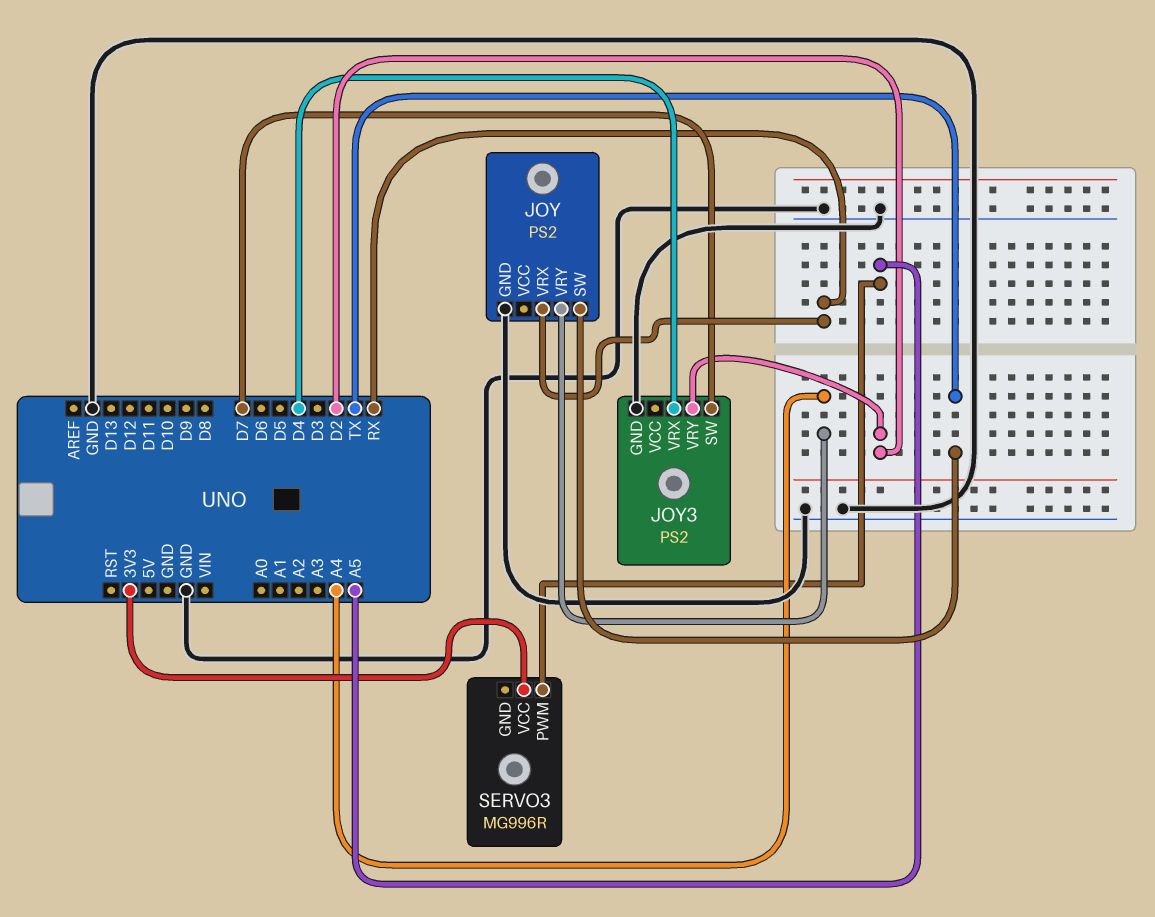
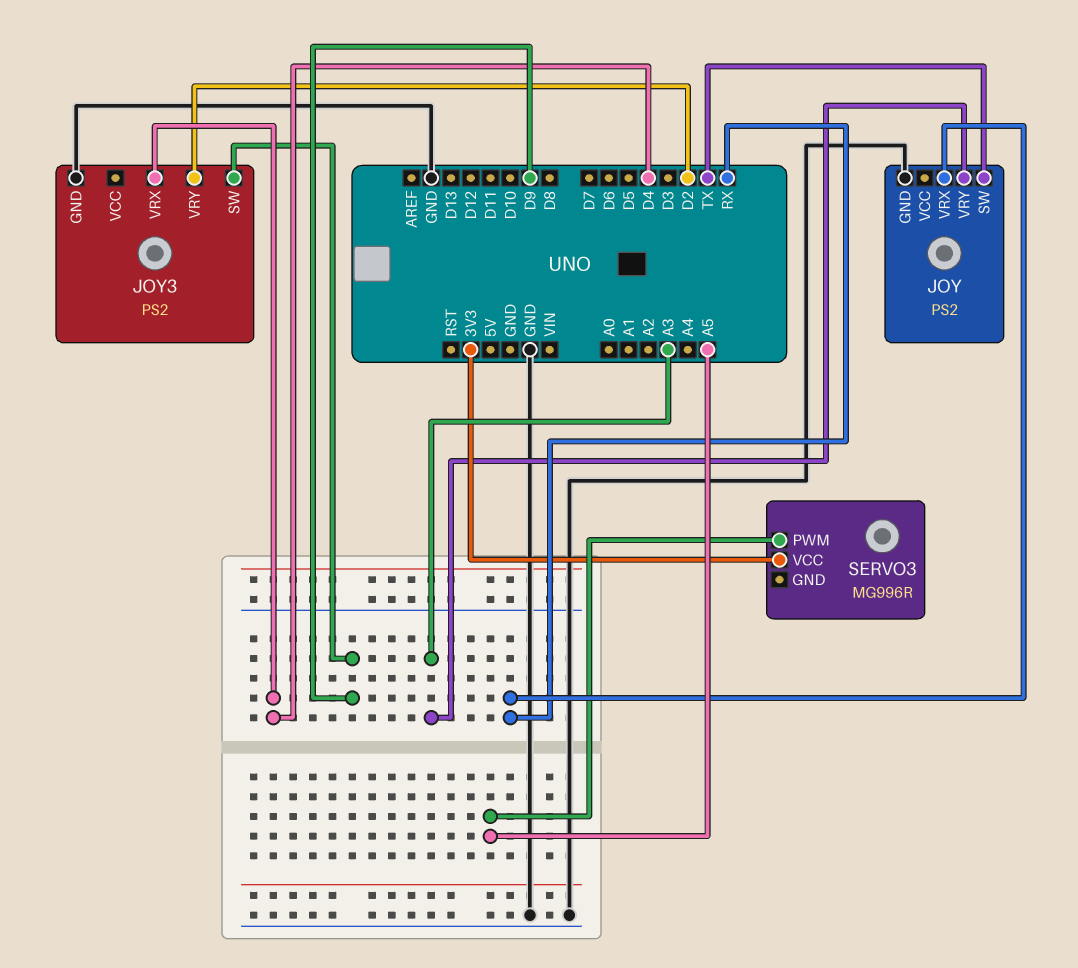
JOY pin VRY: A4 -> A3
JOY3 pin SW: D7 -> D9

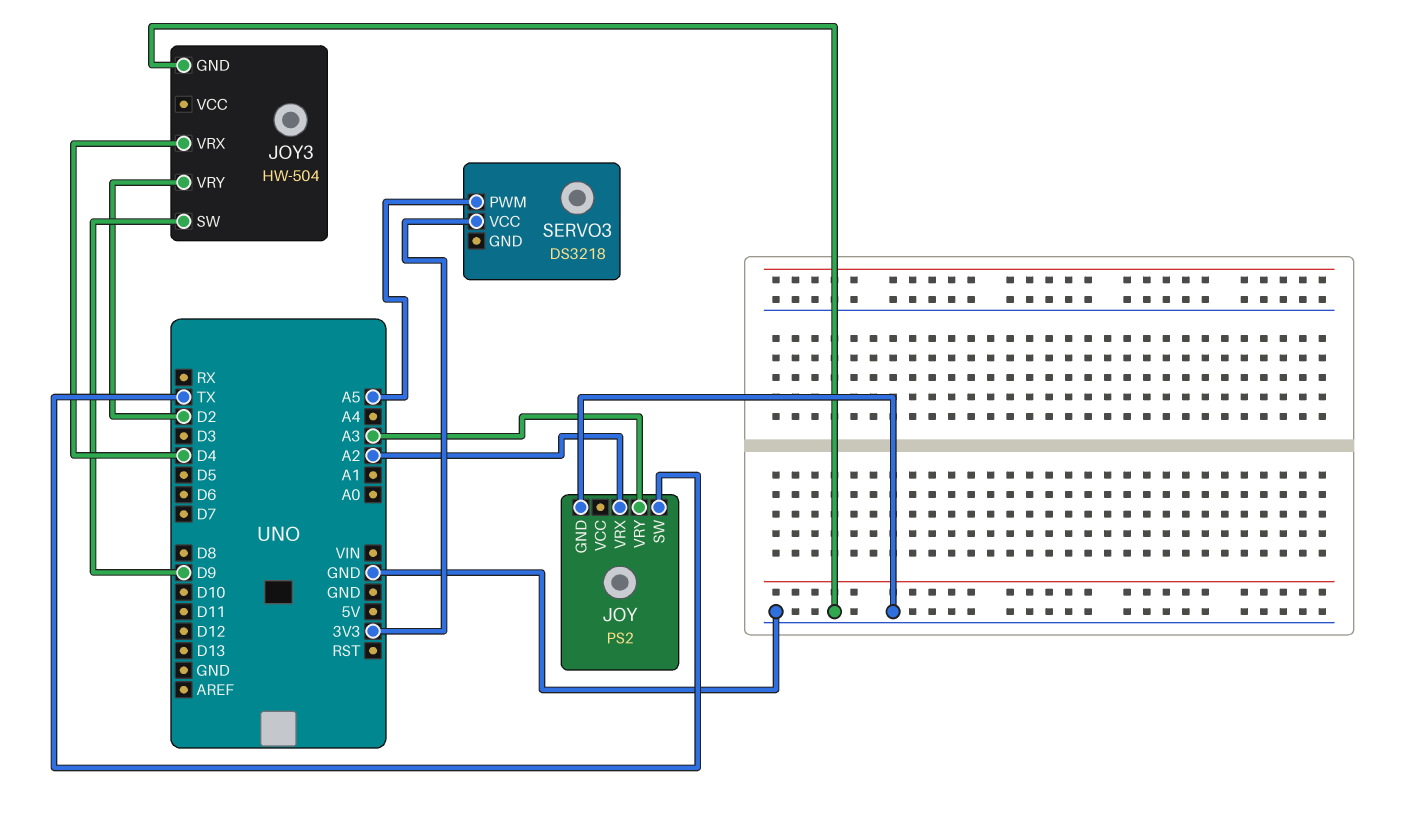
JOY pin VRX: RX -> A2
JOY3: PS2 -> HW-504
SERVO3: MG996R -> DS3218

